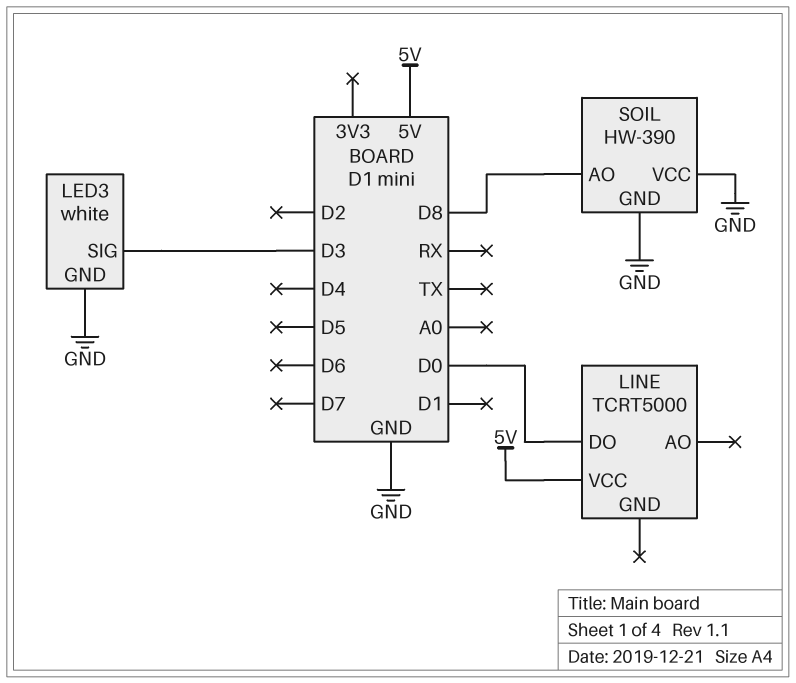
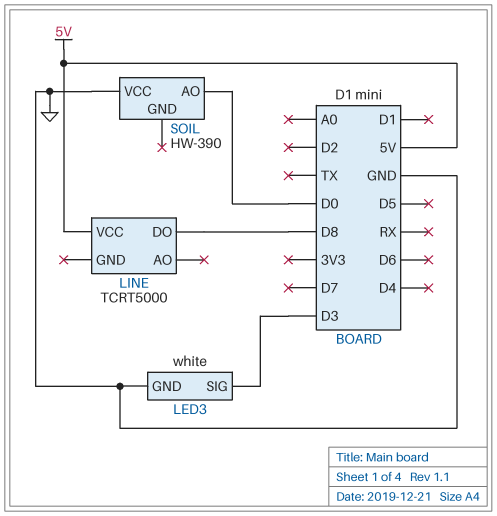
LINE pin DO: D0 -> D8
SOIL pin AO: D8 -> D0
SOIL pin GND: GND -> none

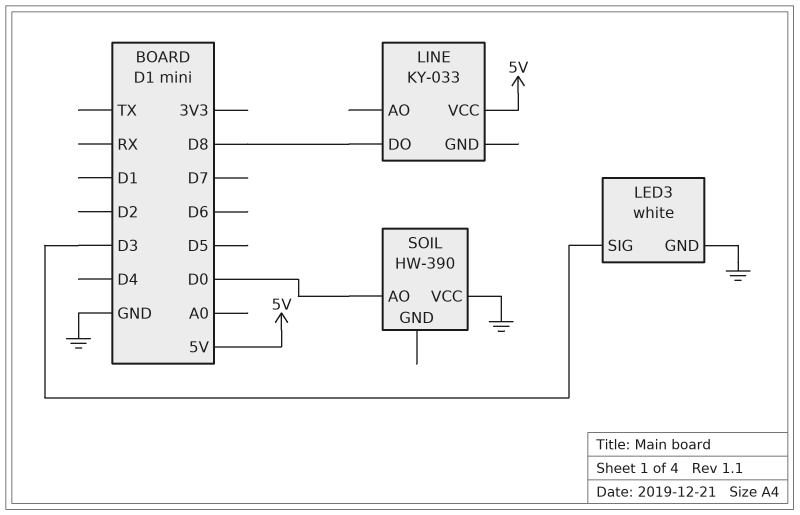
LINE: TCRT5000 -> KY-033

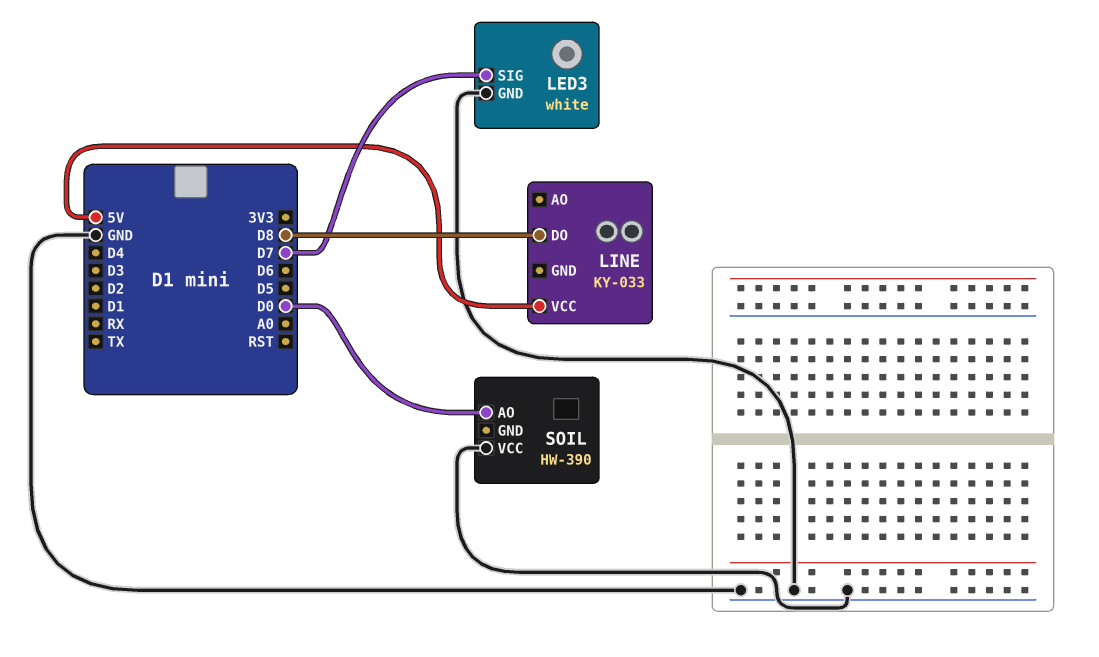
LED3 pin SIG: D3 -> D7

